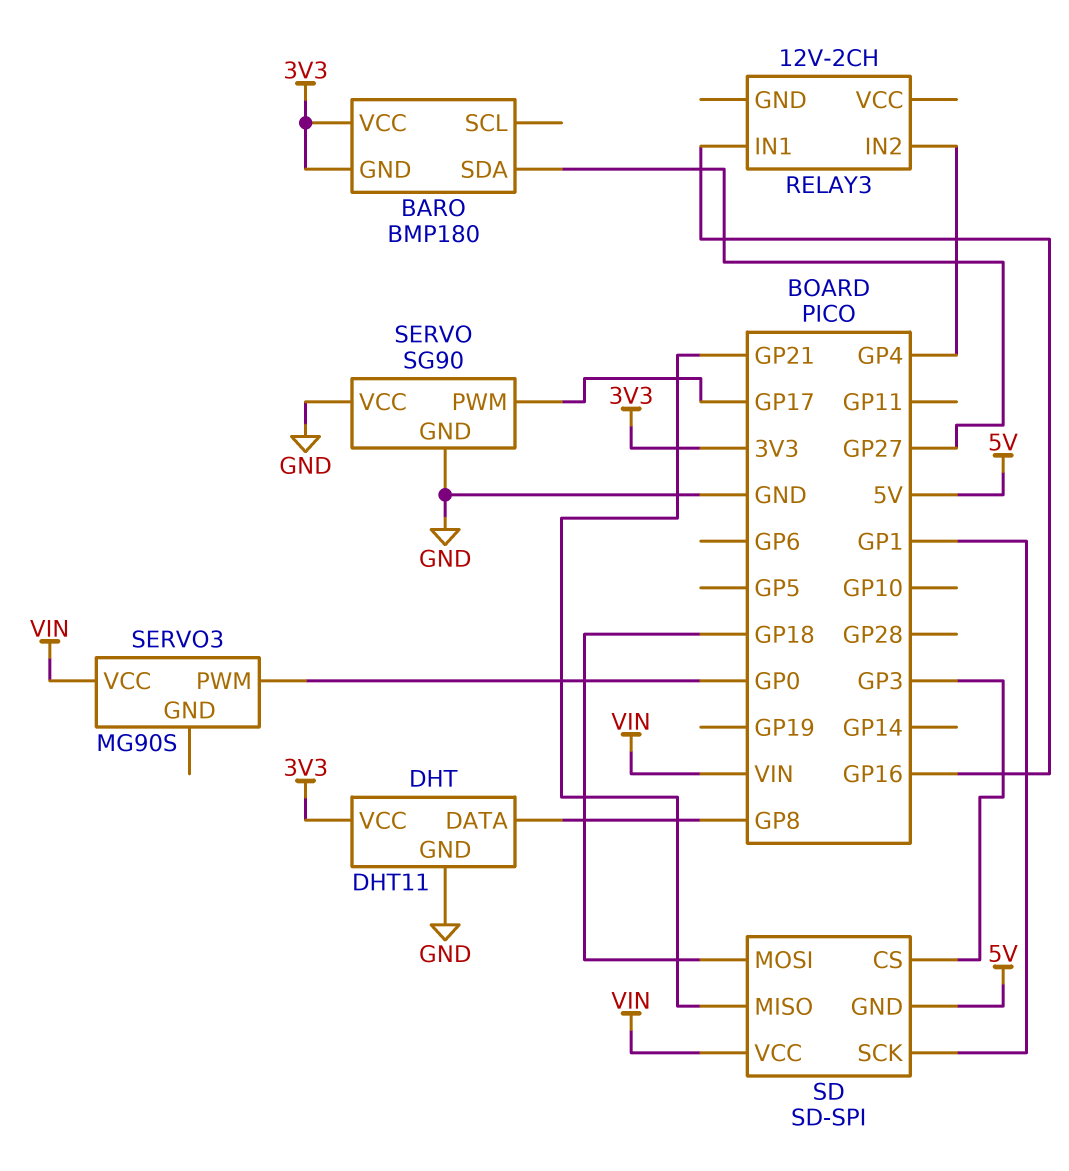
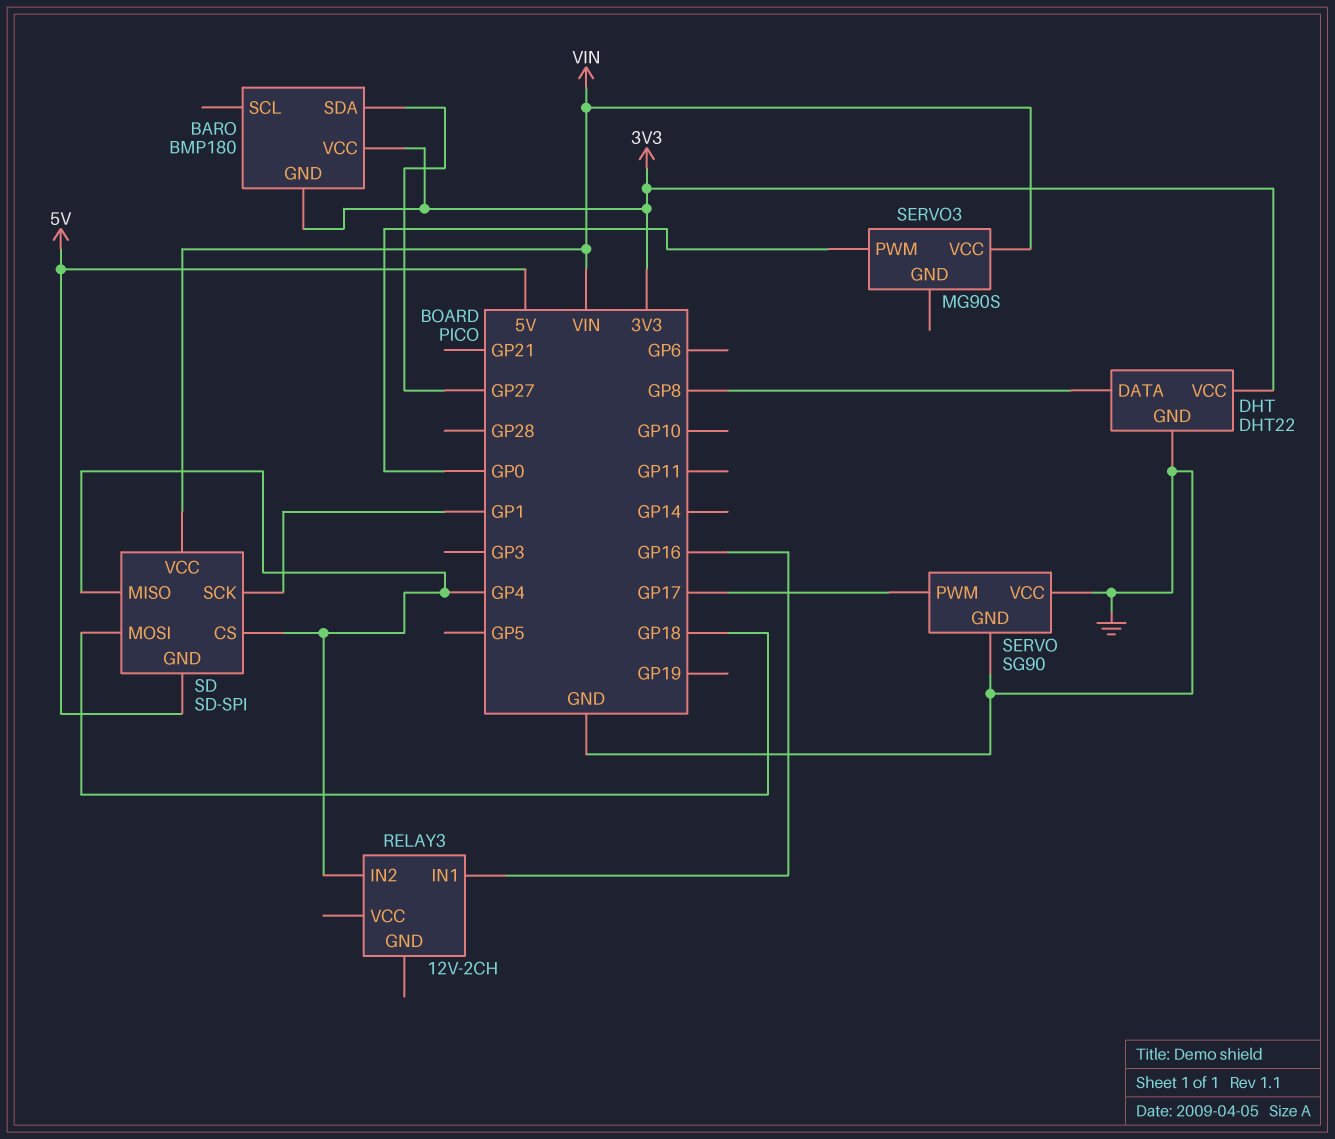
DHT: DHT11 -> DHT22
SD pin CS: GP3 -> GP4
SD pin MISO: GP21 -> GP4

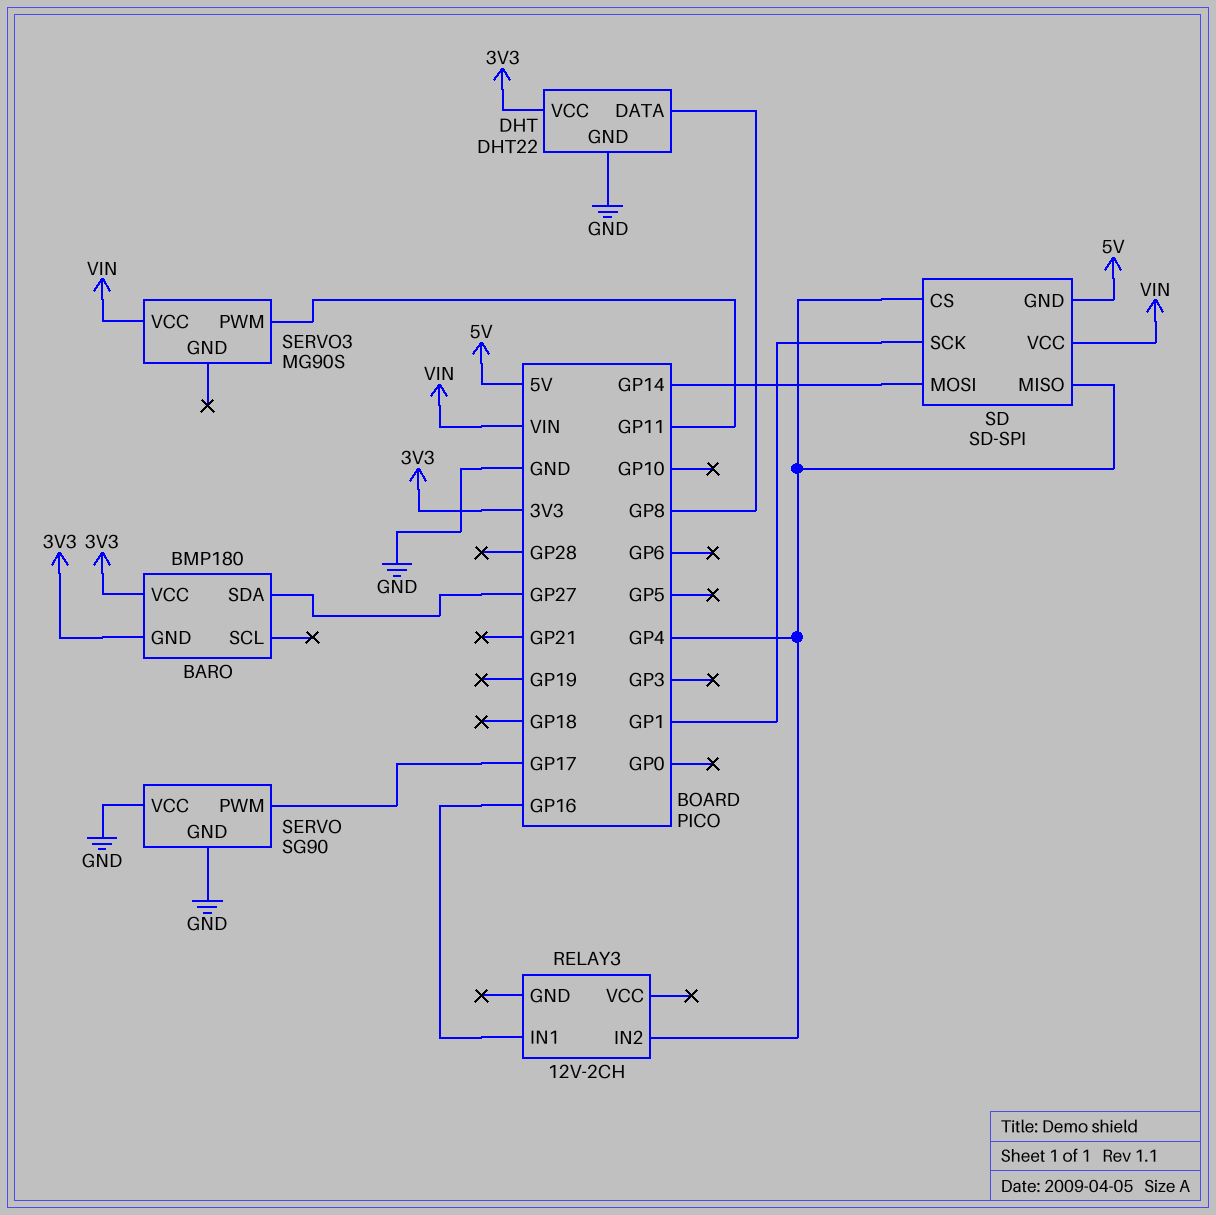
SD pin MOSI: GP18 -> GP14
SERVO3 pin PWM: GP0 -> GP11

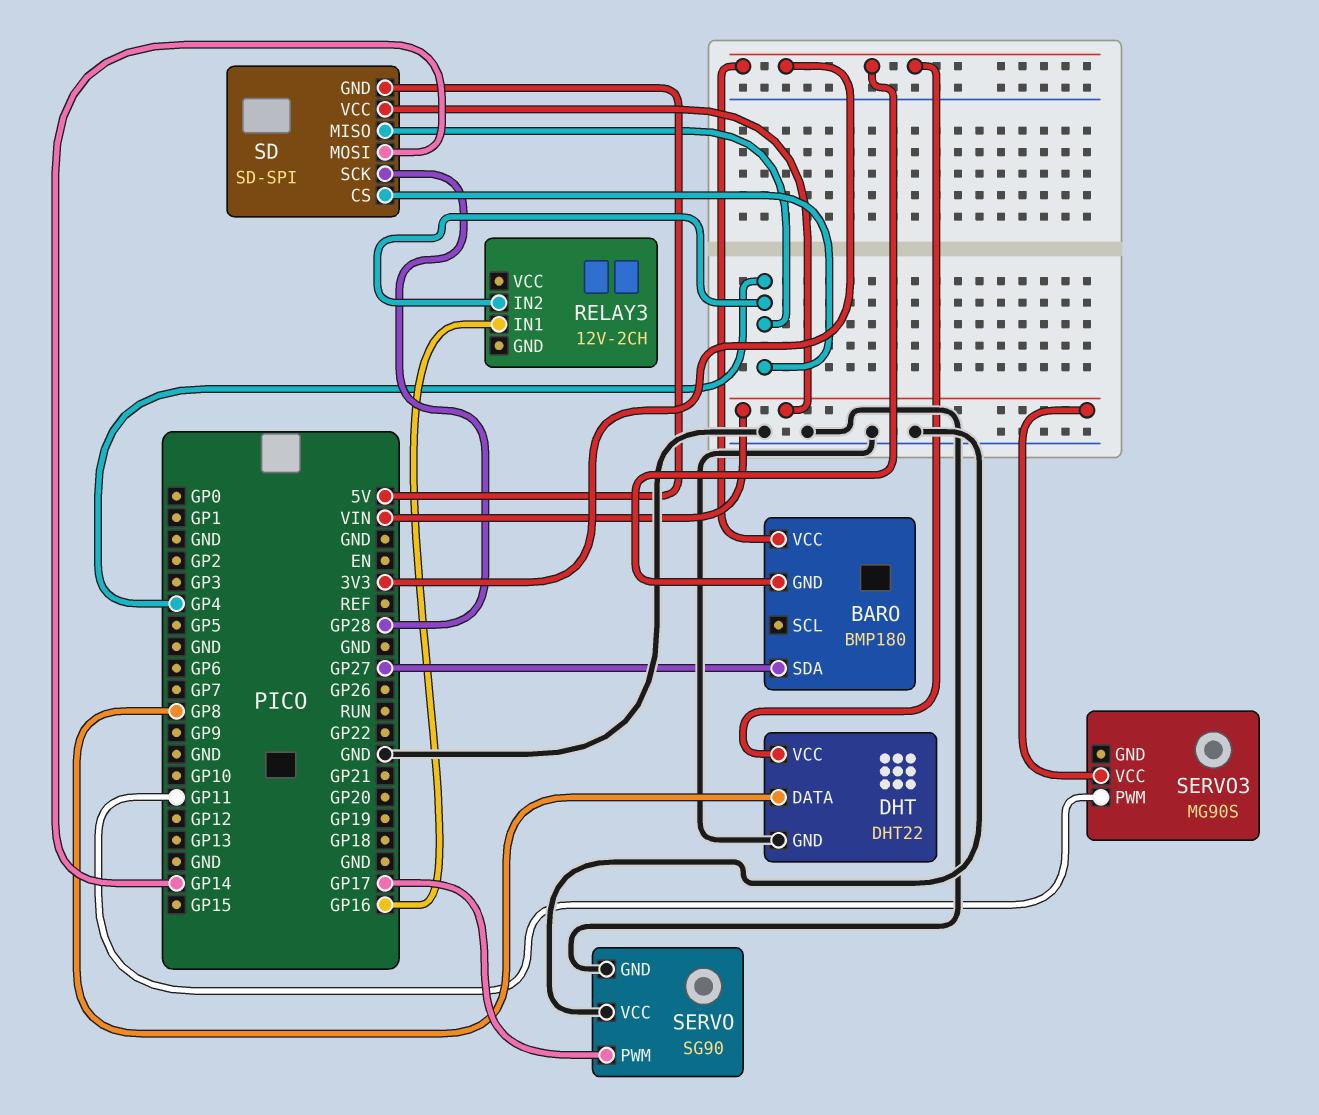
SD pin SCK: GP1 -> GP28

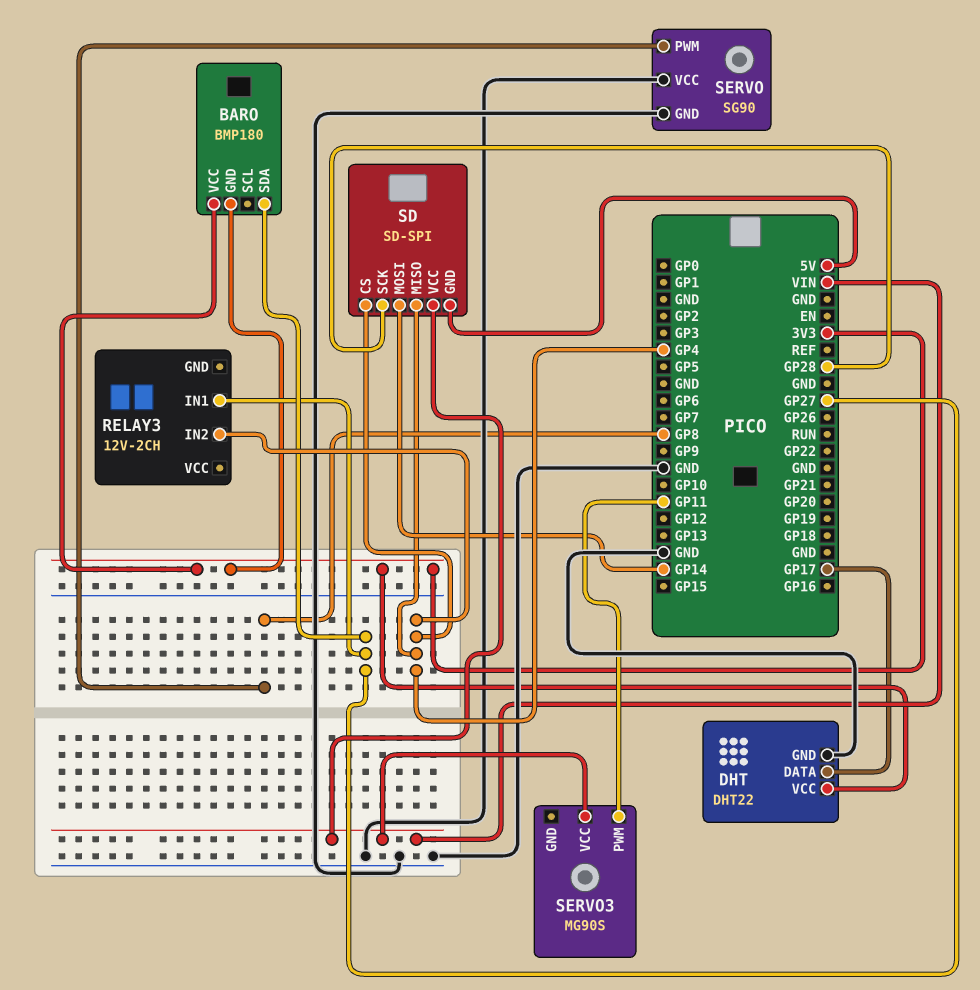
DHT pin DATA: GP8 -> GP17
RELAY3 pin IN1: GP16 -> GP27
SERVO pin PWM: GP17 -> GP8

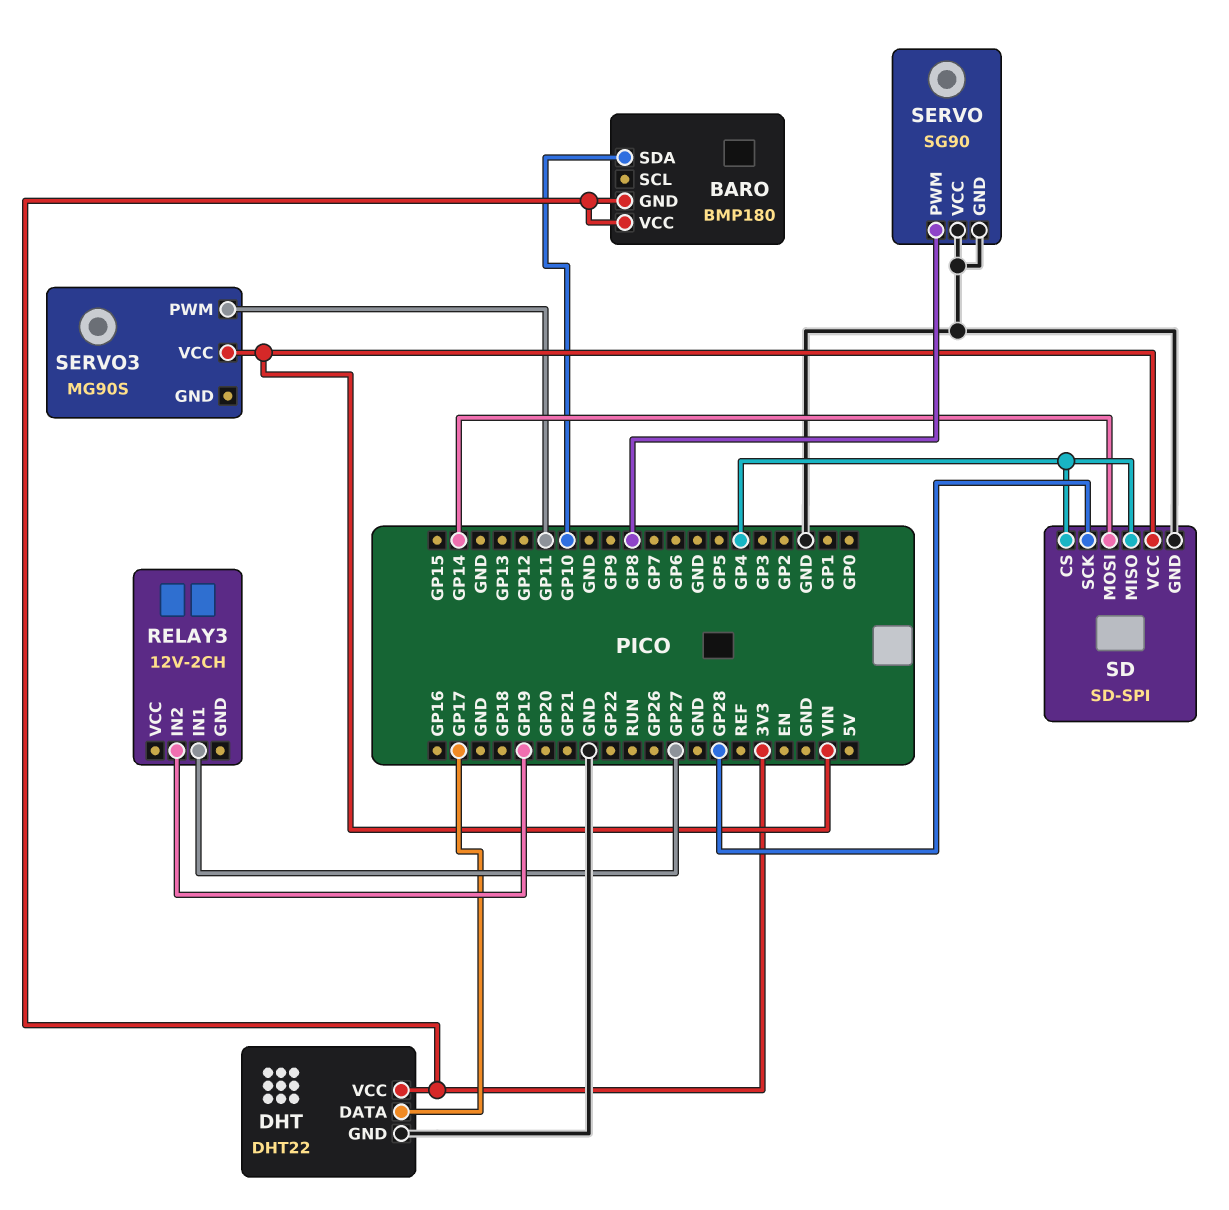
BARO pin SDA: GP27 -> GP10
RELAY3 pin IN2: GP4 -> GP19
SD pin GND: 5V -> GND

